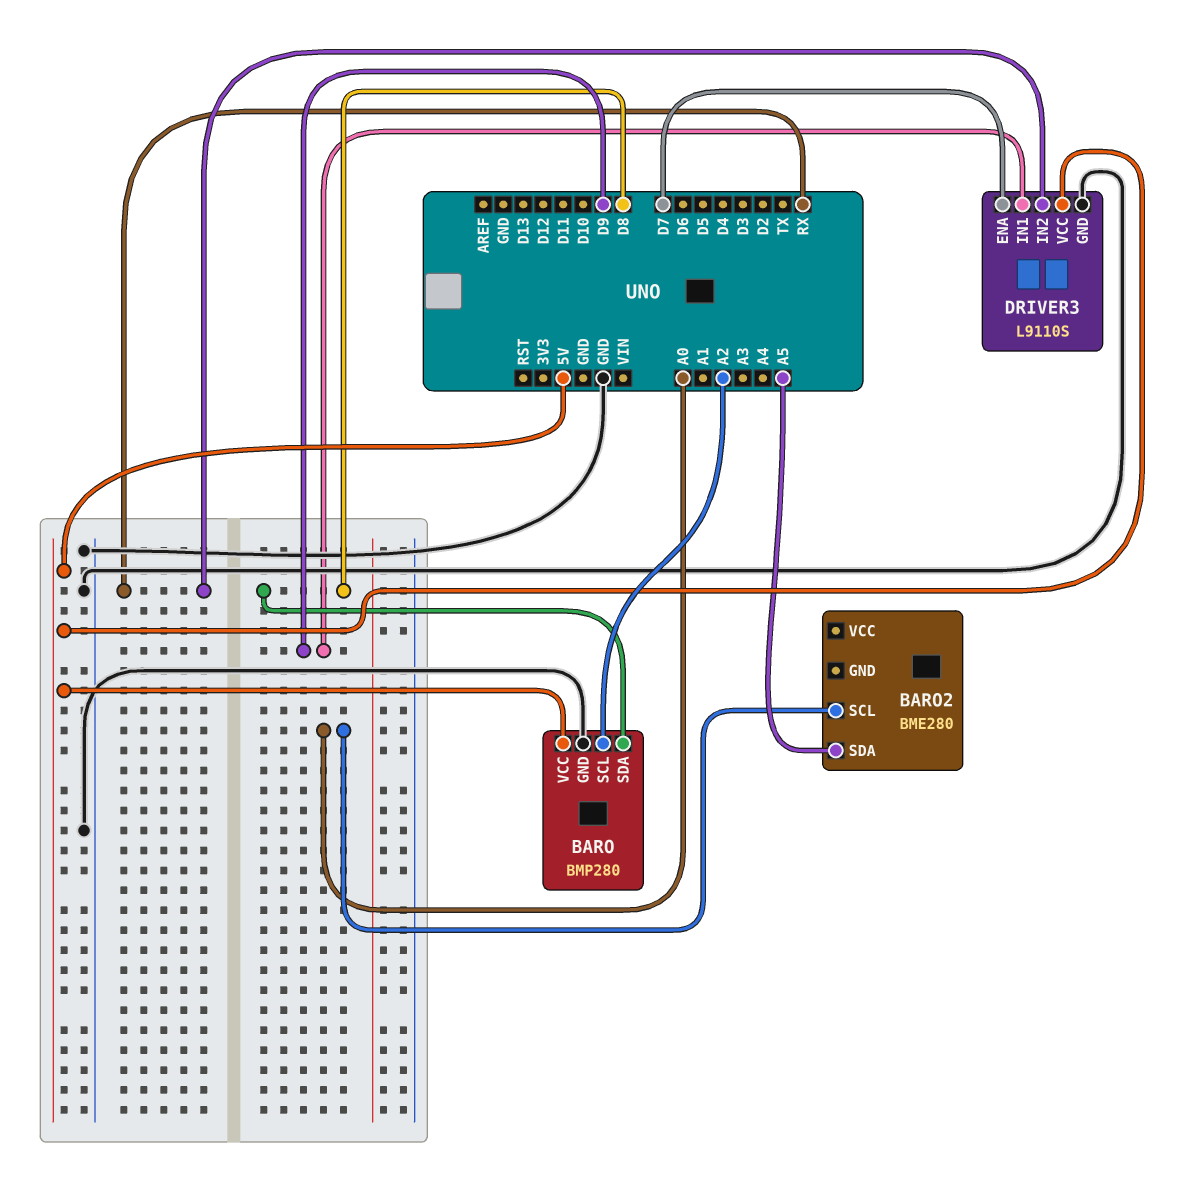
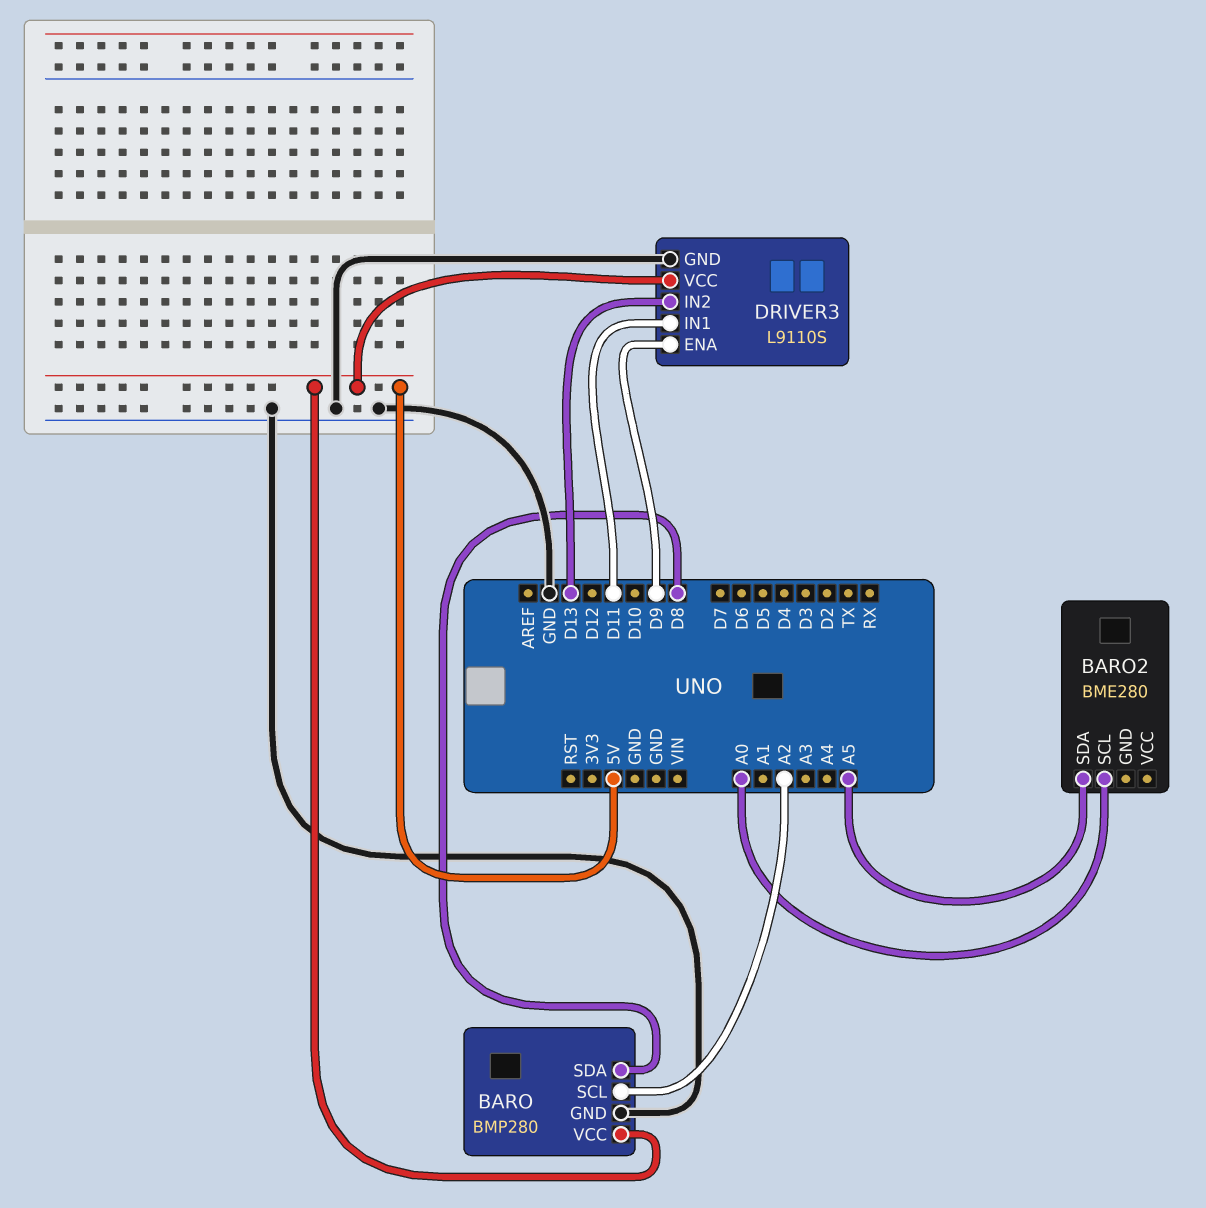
DRIVER3 pin ENA: D7 -> D9
DRIVER3 pin IN1: D9 -> D11
DRIVER3 pin IN2: RX -> D13

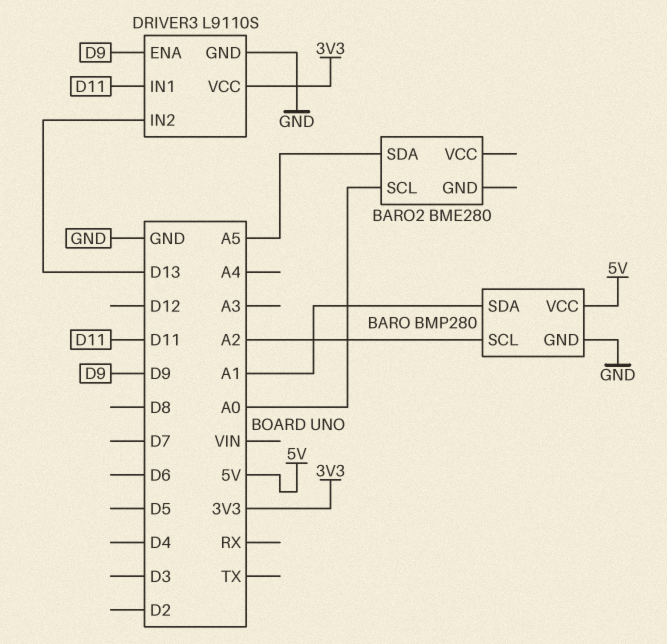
BARO pin SDA: D8 -> A1
DRIVER3 pin VCC: 5V -> 3V3

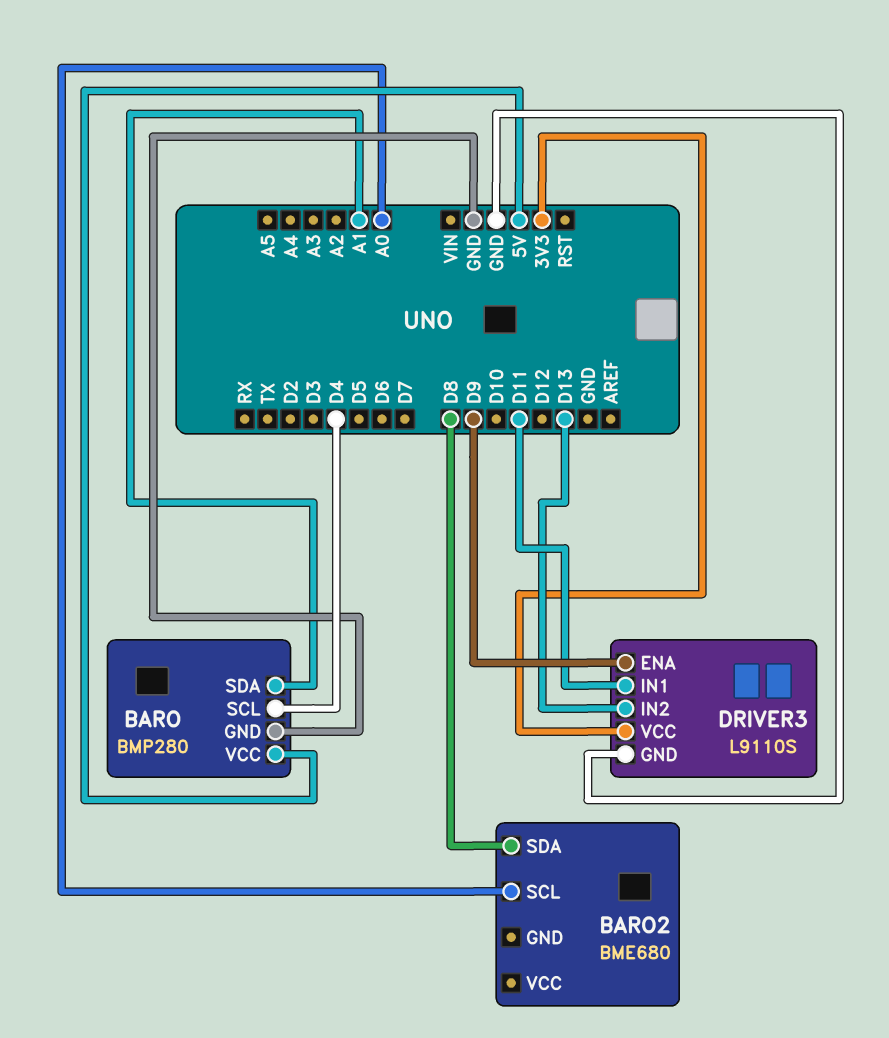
BARO pin SCL: A2 -> D4
BARO2: BME280 -> BME680
BARO2 pin SDA: A5 -> D8

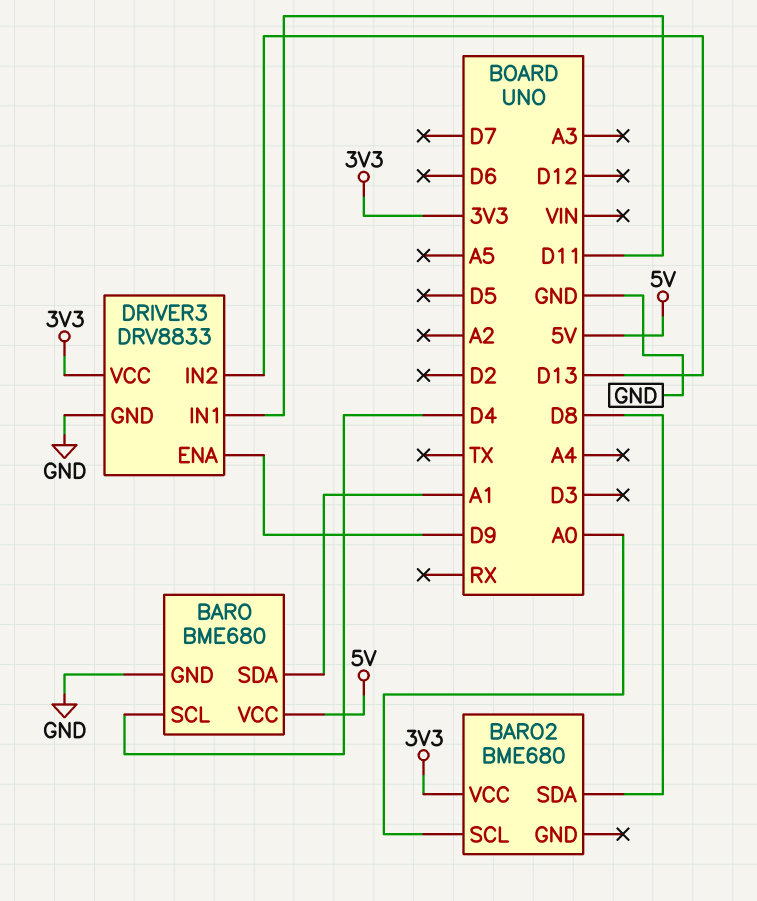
BARO: BMP280 -> BME680
BARO2 pin VCC: none -> 3V3
DRIVER3: L9110S -> DRV8833

